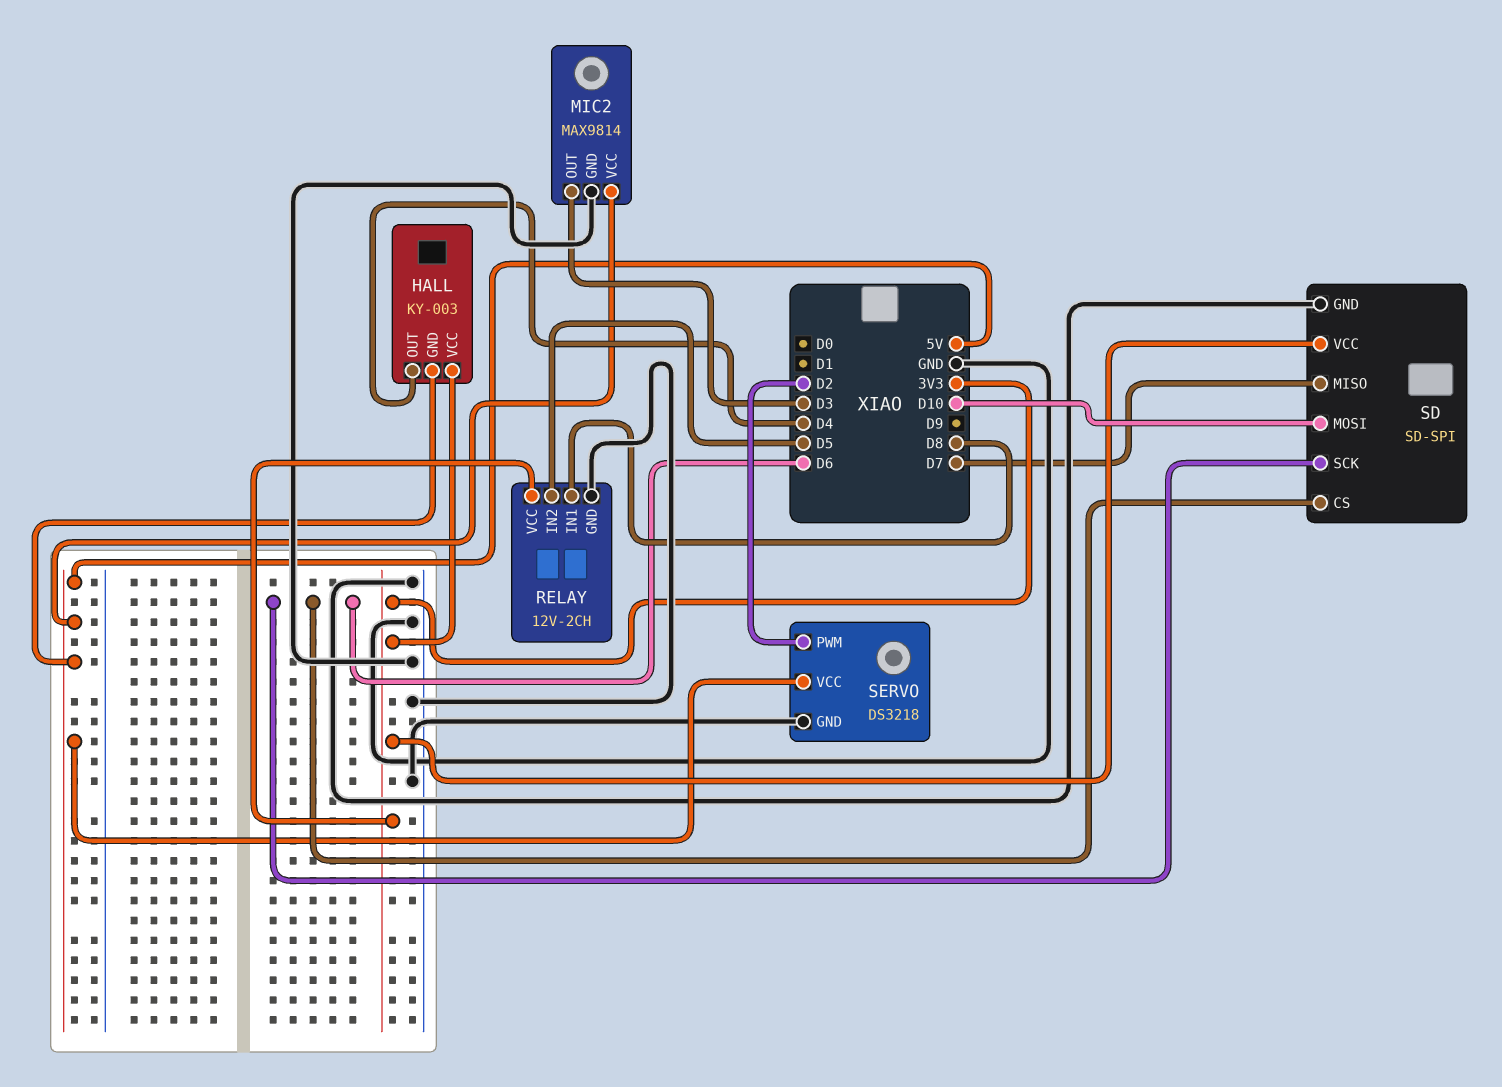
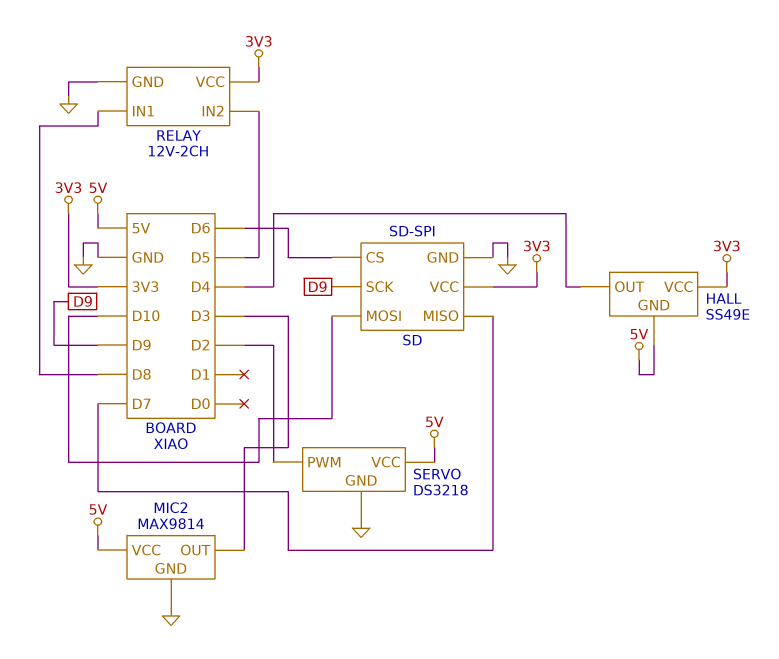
HALL: KY-003 -> SS49E
SD pin SCK: D6 -> D9

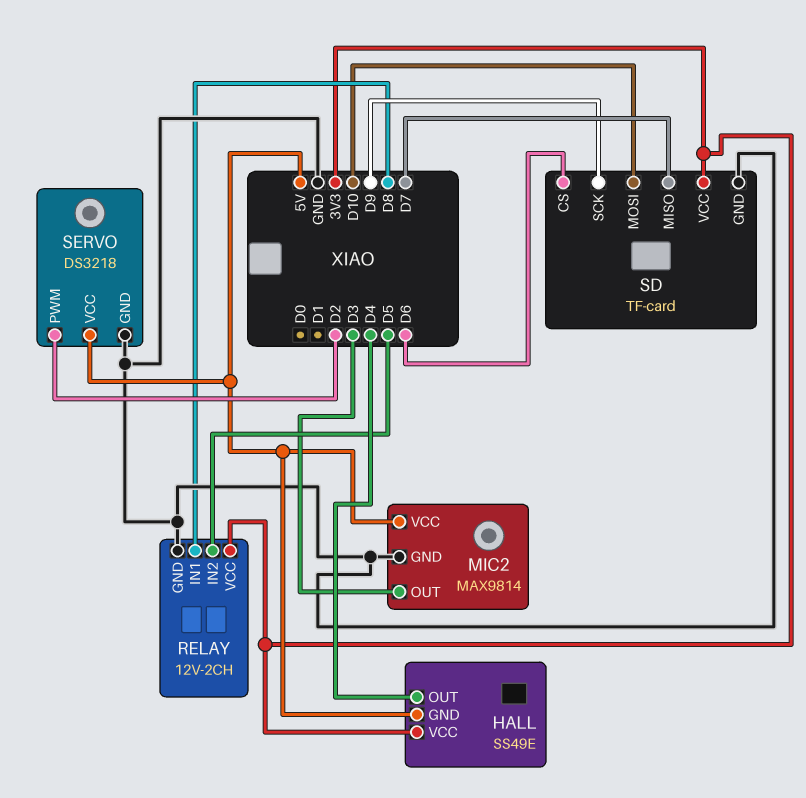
SD: SD-SPI -> TF-card

